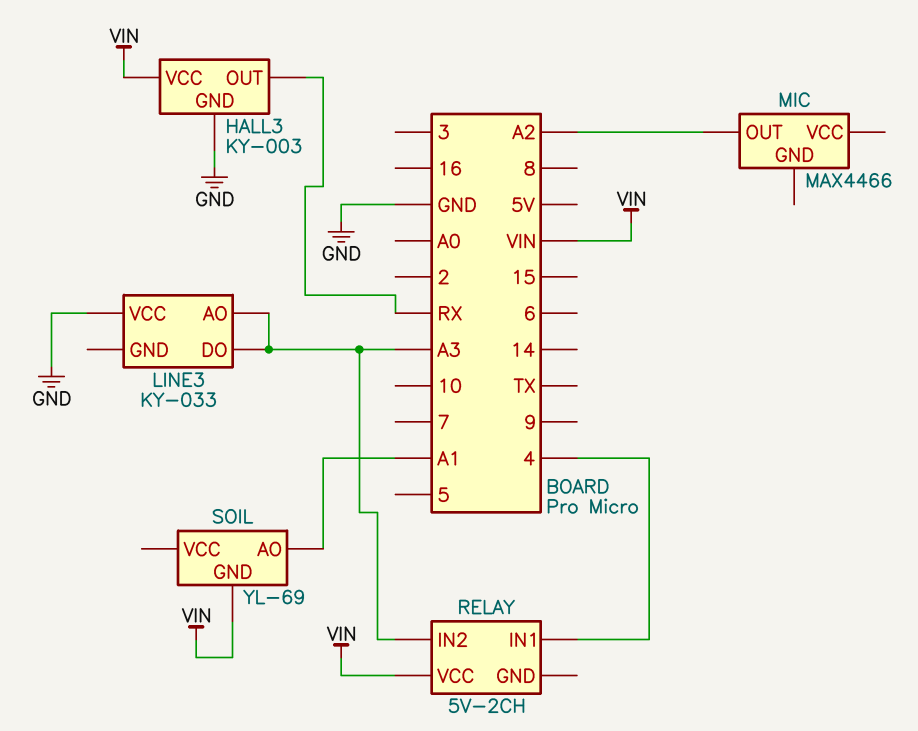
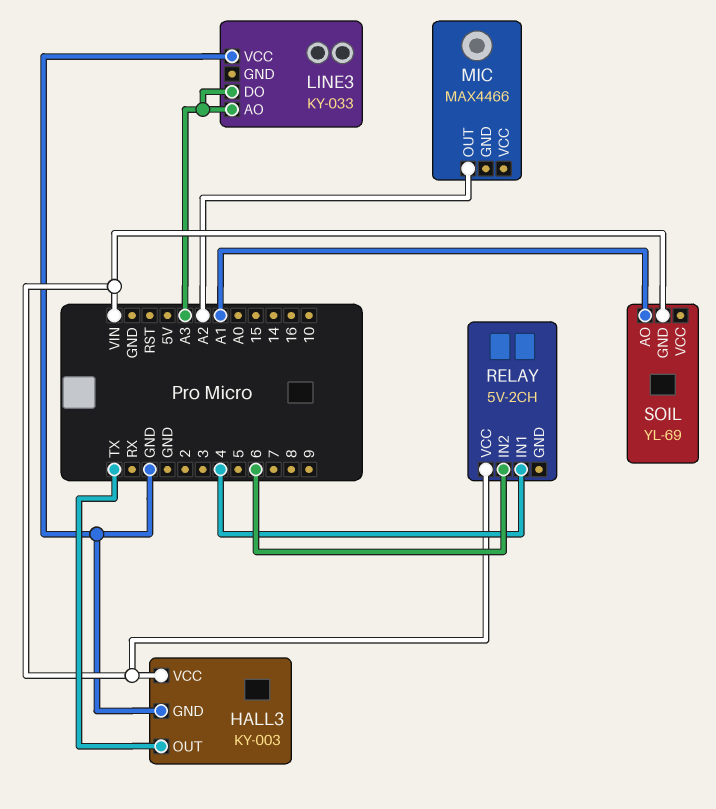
HALL3 pin OUT: RX -> TX
RELAY pin IN2: A3 -> 6

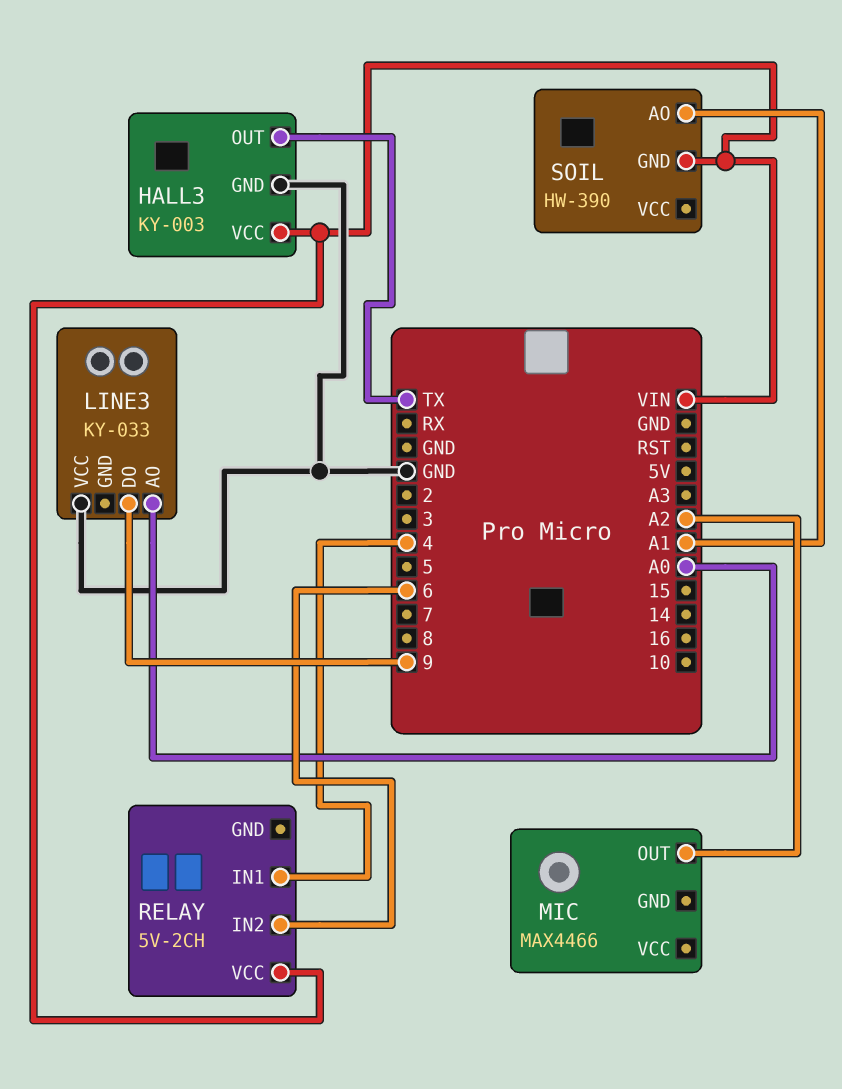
LINE3 pin AO: A3 -> A0
LINE3 pin DO: A3 -> 9
SOIL: YL-69 -> HW-390

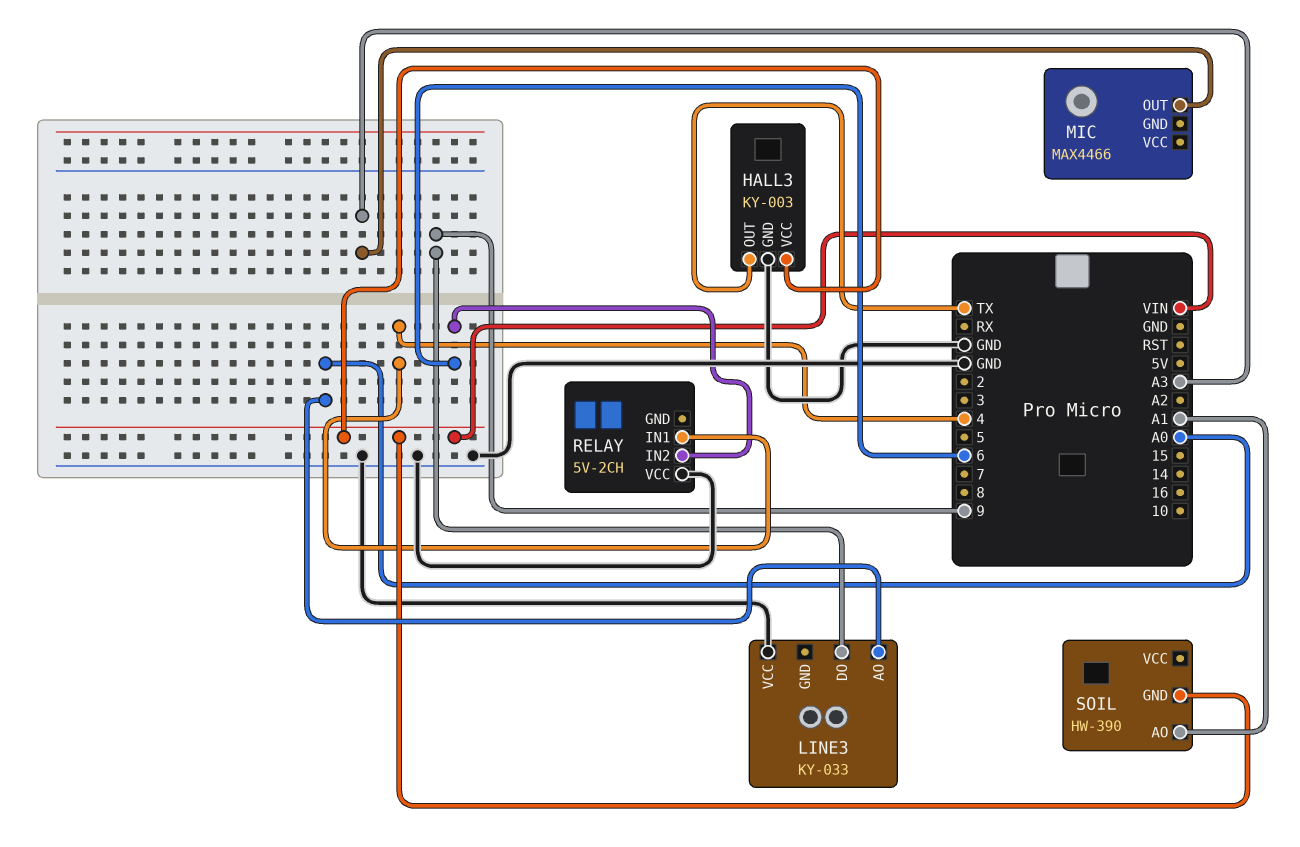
MIC pin OUT: A2 -> A3
RELAY pin VCC: VIN -> GND

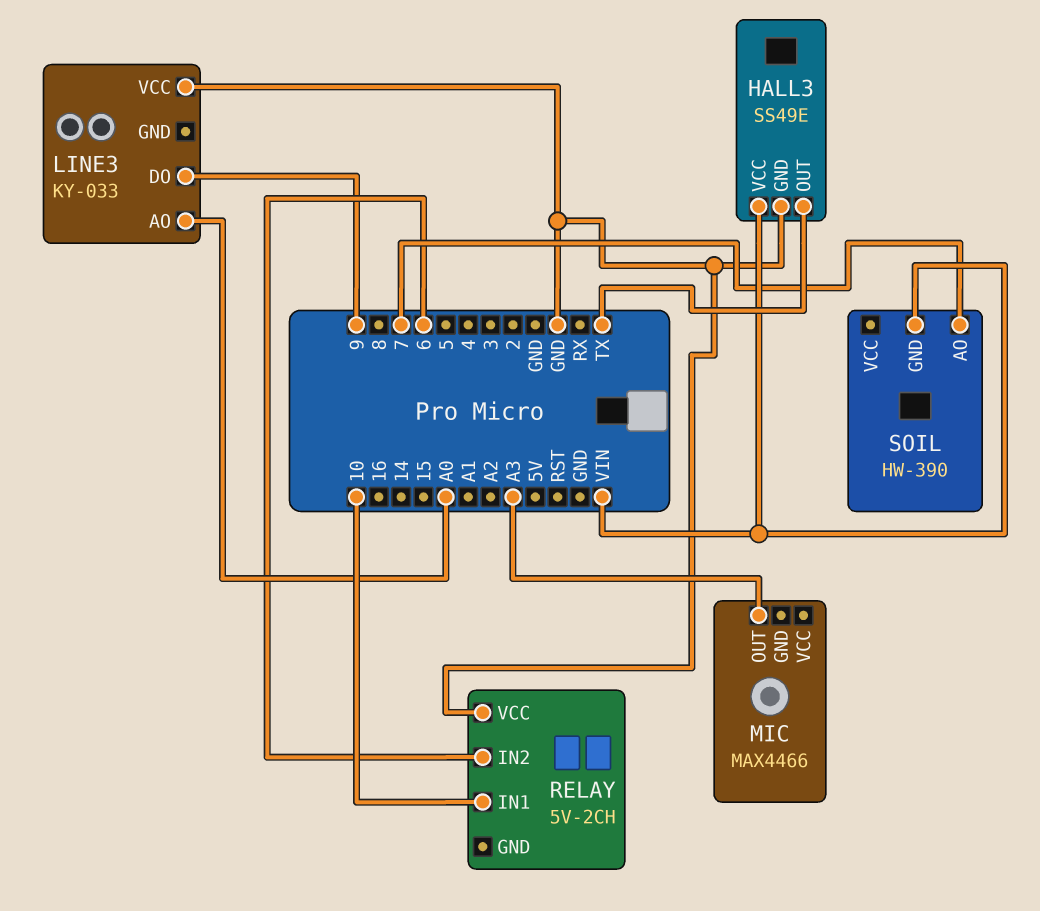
HALL3: KY-003 -> SS49E
RELAY pin IN1: 4 -> 10
SOIL pin AO: A1 -> 7

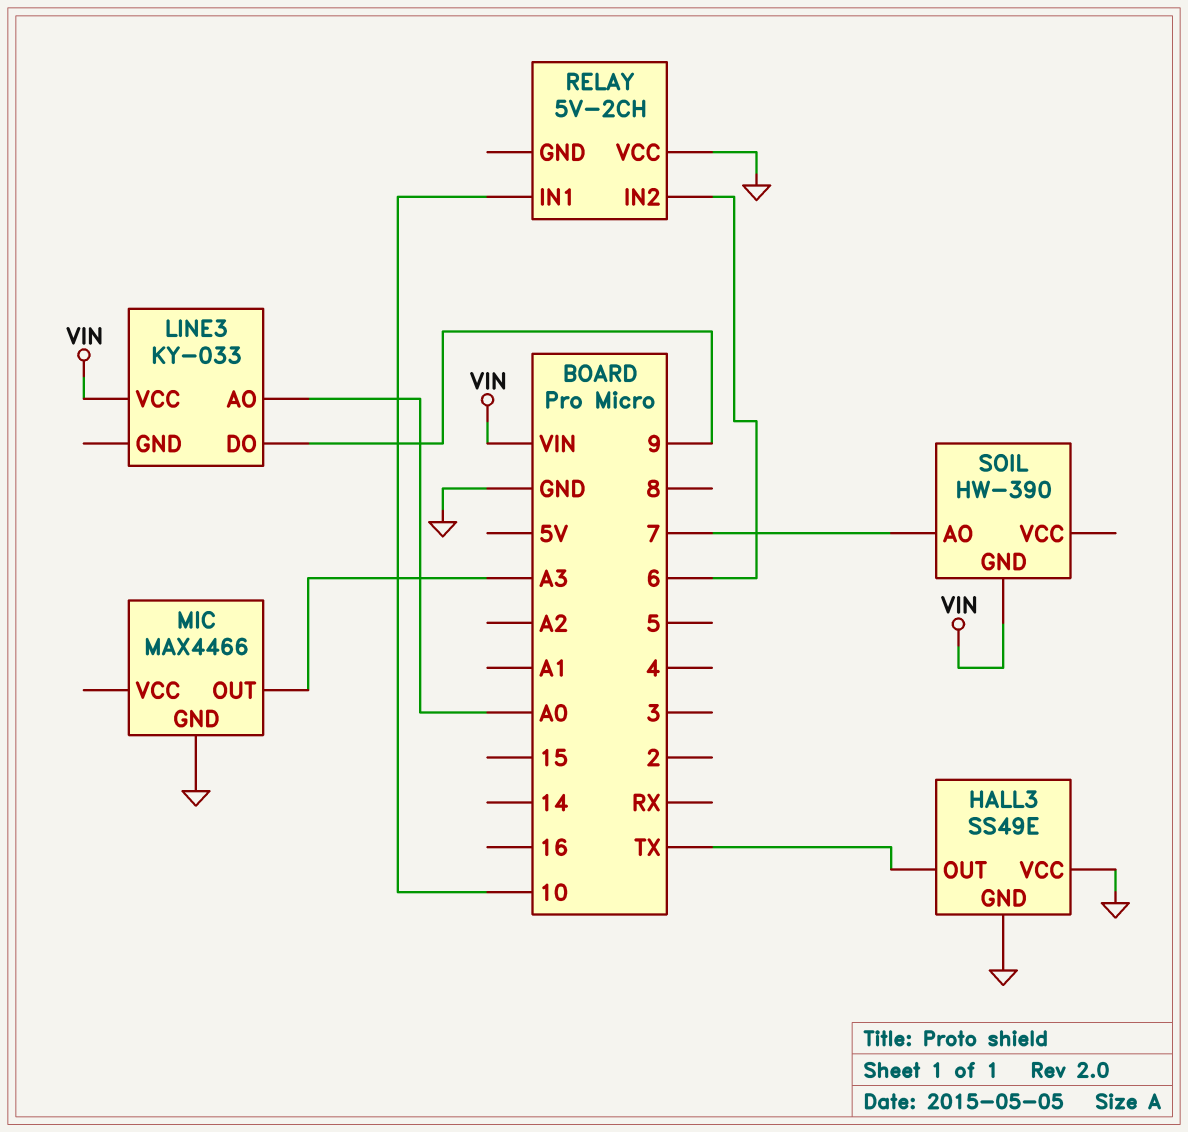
HALL3 pin VCC: VIN -> GND
LINE3 pin VCC: GND -> VIN
MIC pin GND: none -> GND

